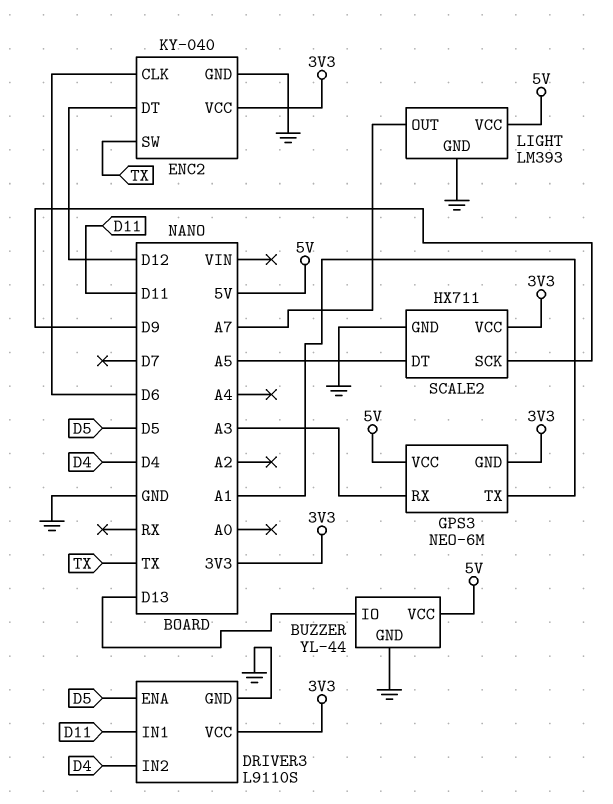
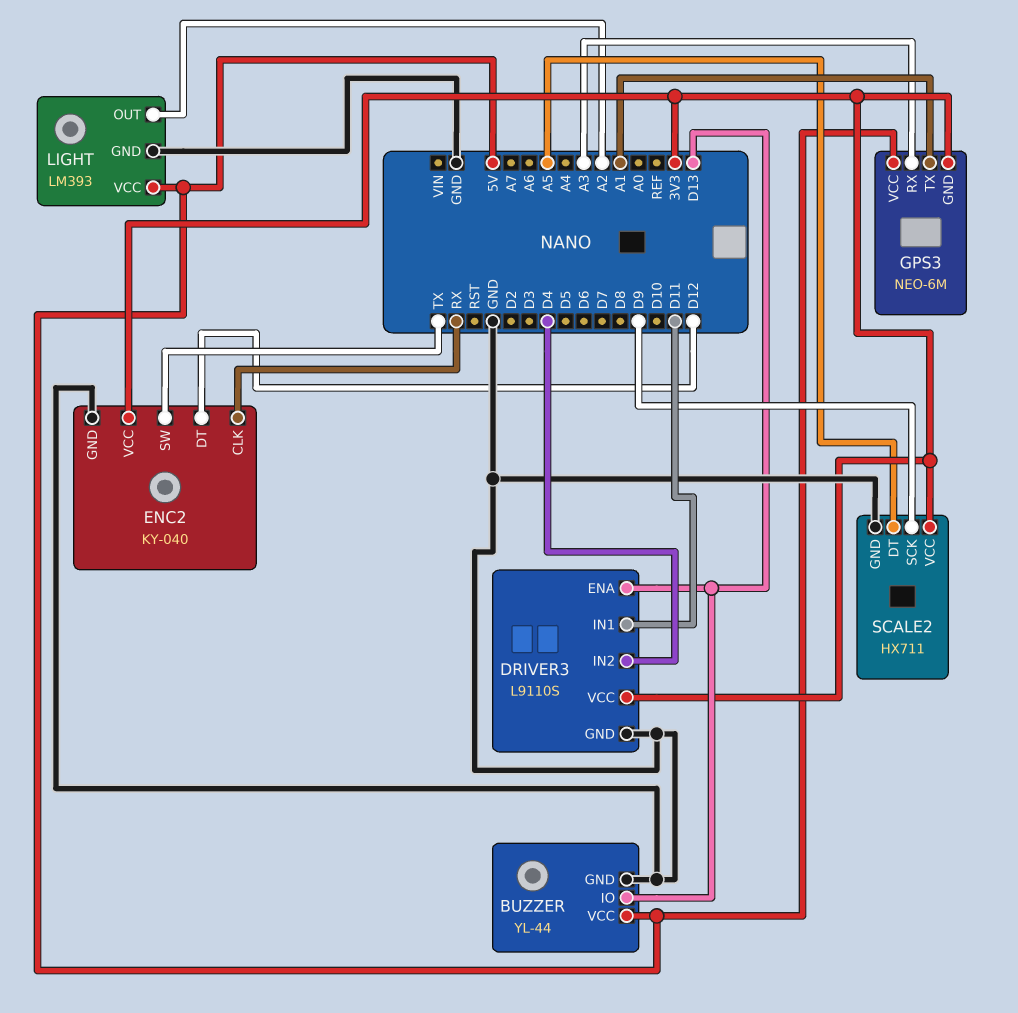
DRIVER3 pin ENA: D5 -> D13
ENC2 pin CLK: D6 -> RX
LIGHT pin OUT: A7 -> A2

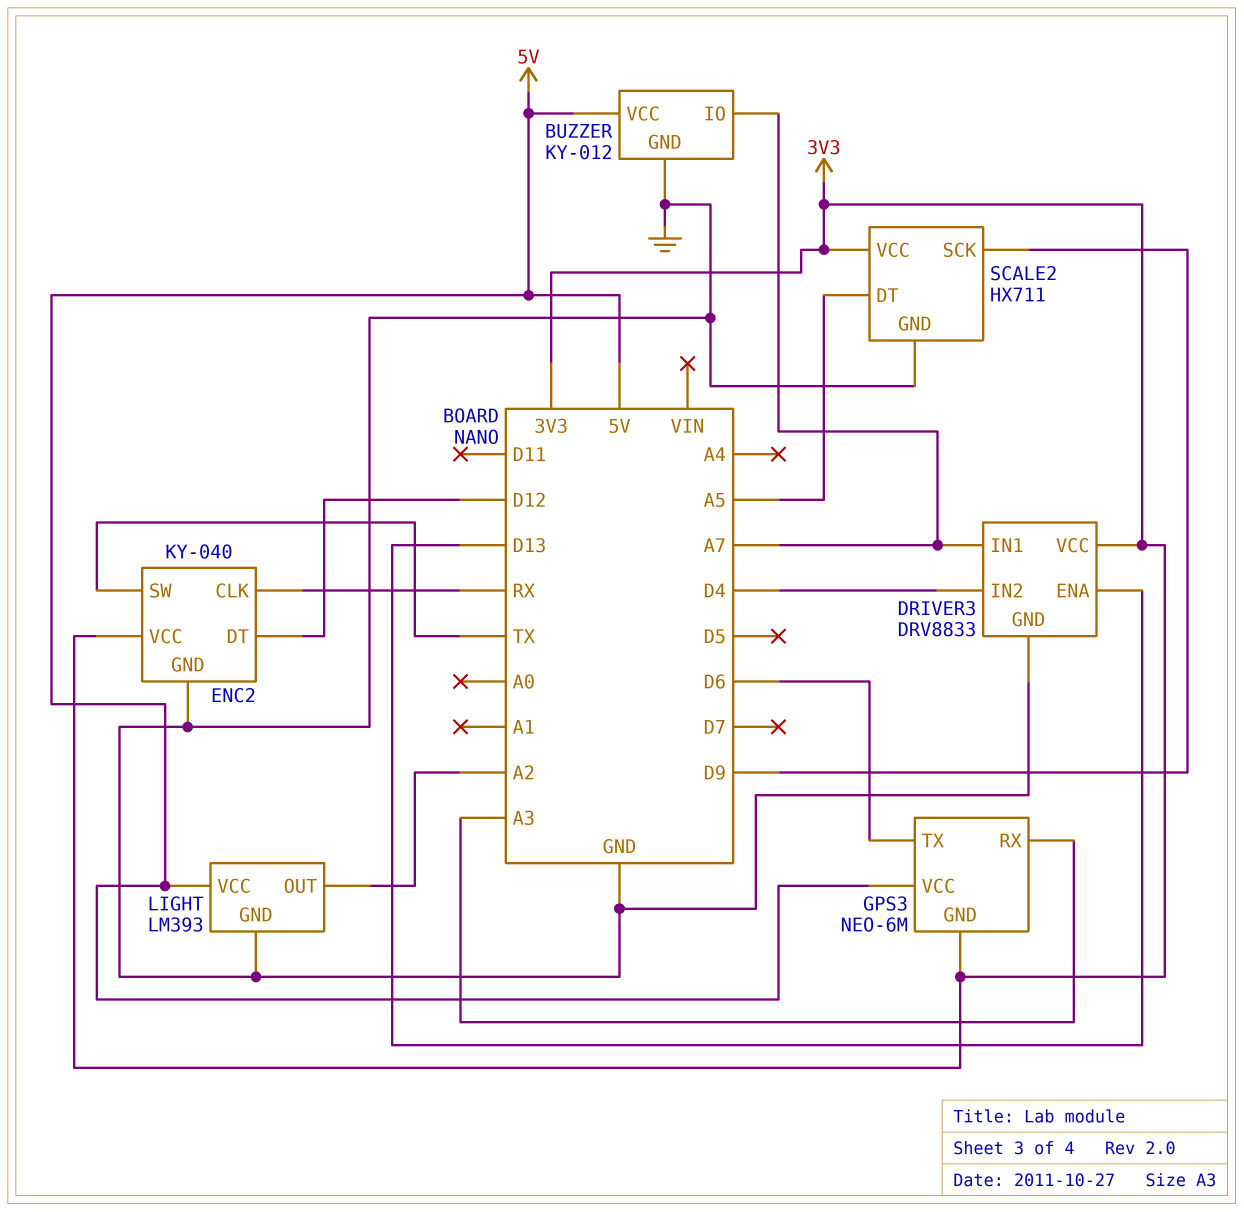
BUZZER: YL-44 -> KY-012
BUZZER pin IO: D13 -> A7
DRIVER3: L9110S -> DRV8833
DRIVER3 pin IN1: D11 -> A7
GPS3 pin TX: A1 -> D6

